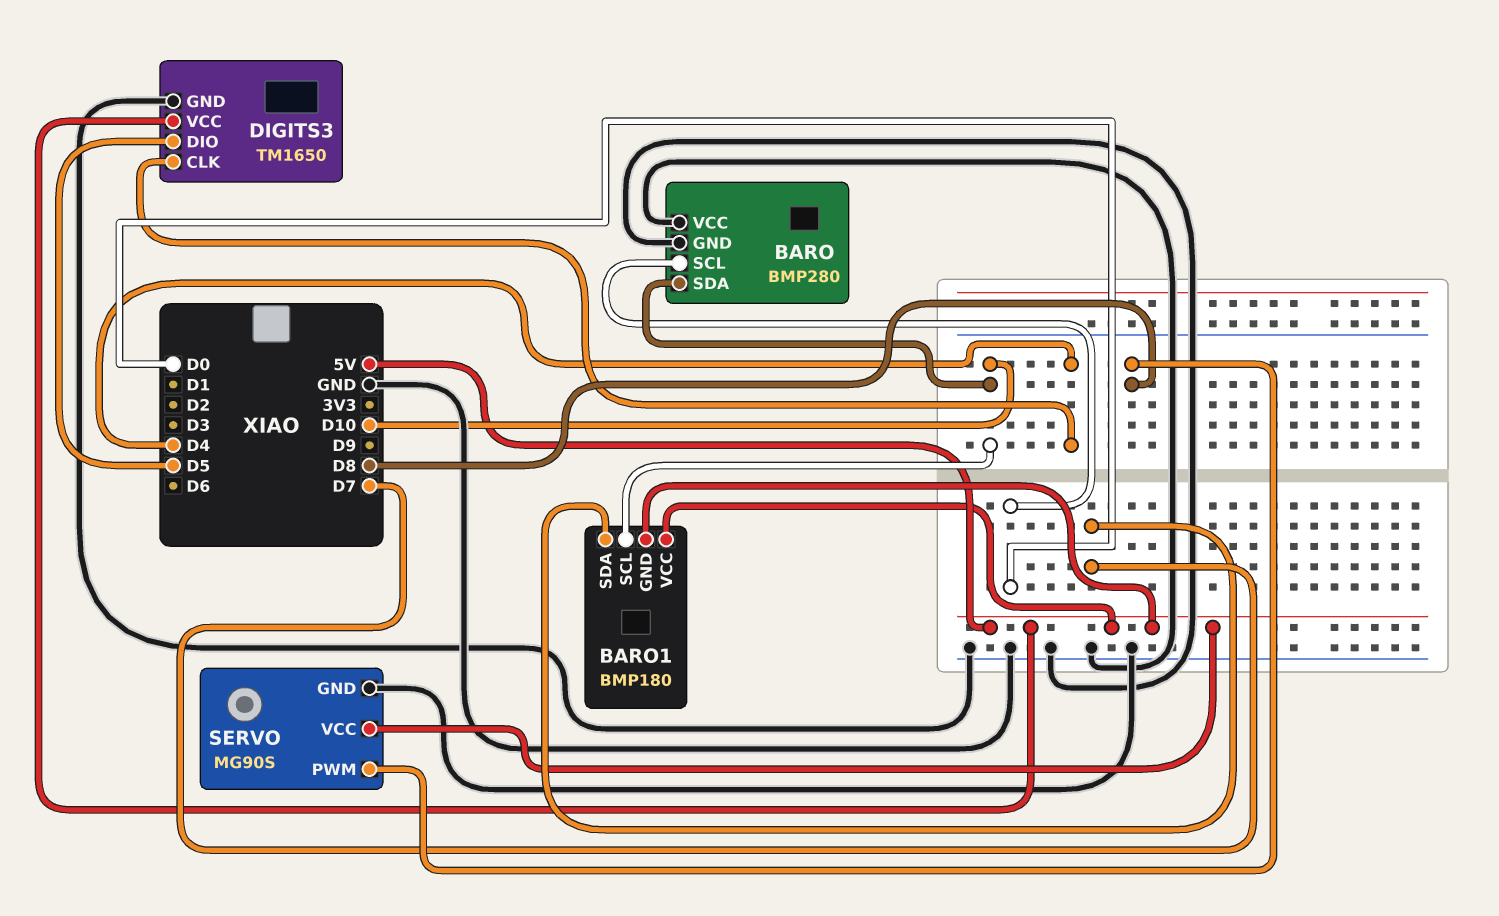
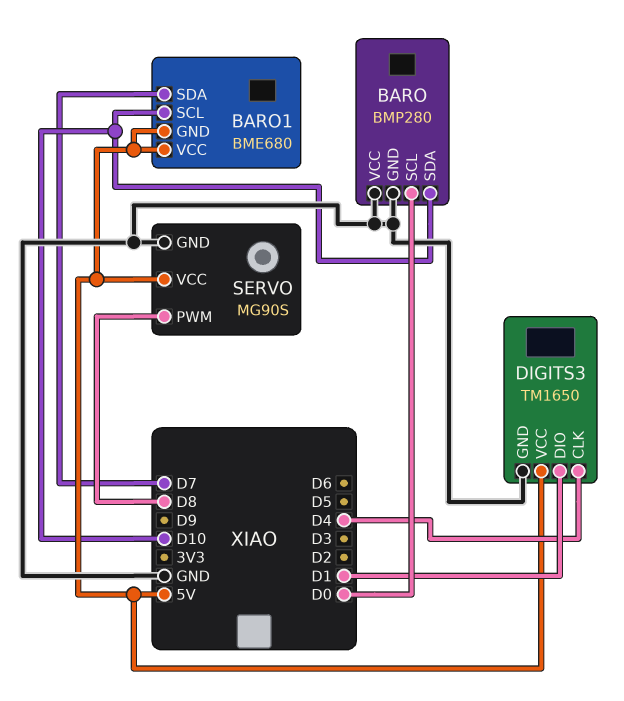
BARO1: BMP180 -> BME680
DIGITS3 pin DIO: D5 -> D1

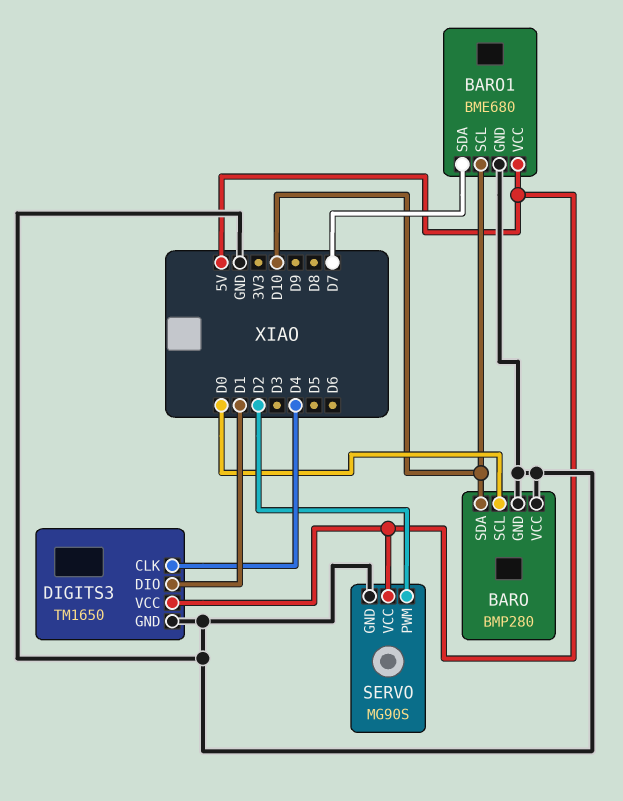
BARO1 pin GND: 5V -> GND
SERVO pin PWM: D8 -> D2

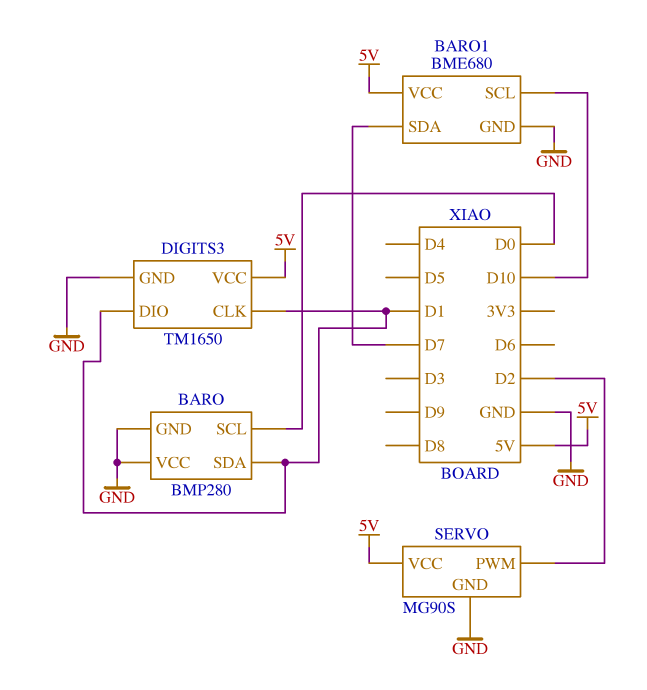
BARO pin SDA: D10 -> D1
DIGITS3 pin CLK: D4 -> D1

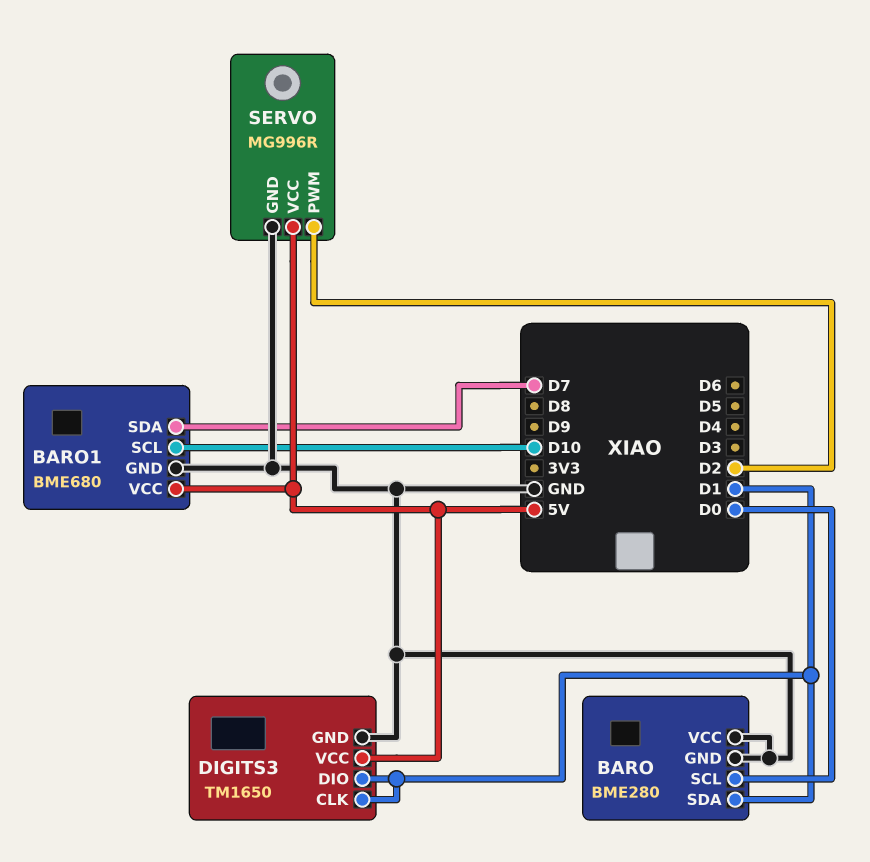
BARO: BMP280 -> BME280
SERVO: MG90S -> MG996R

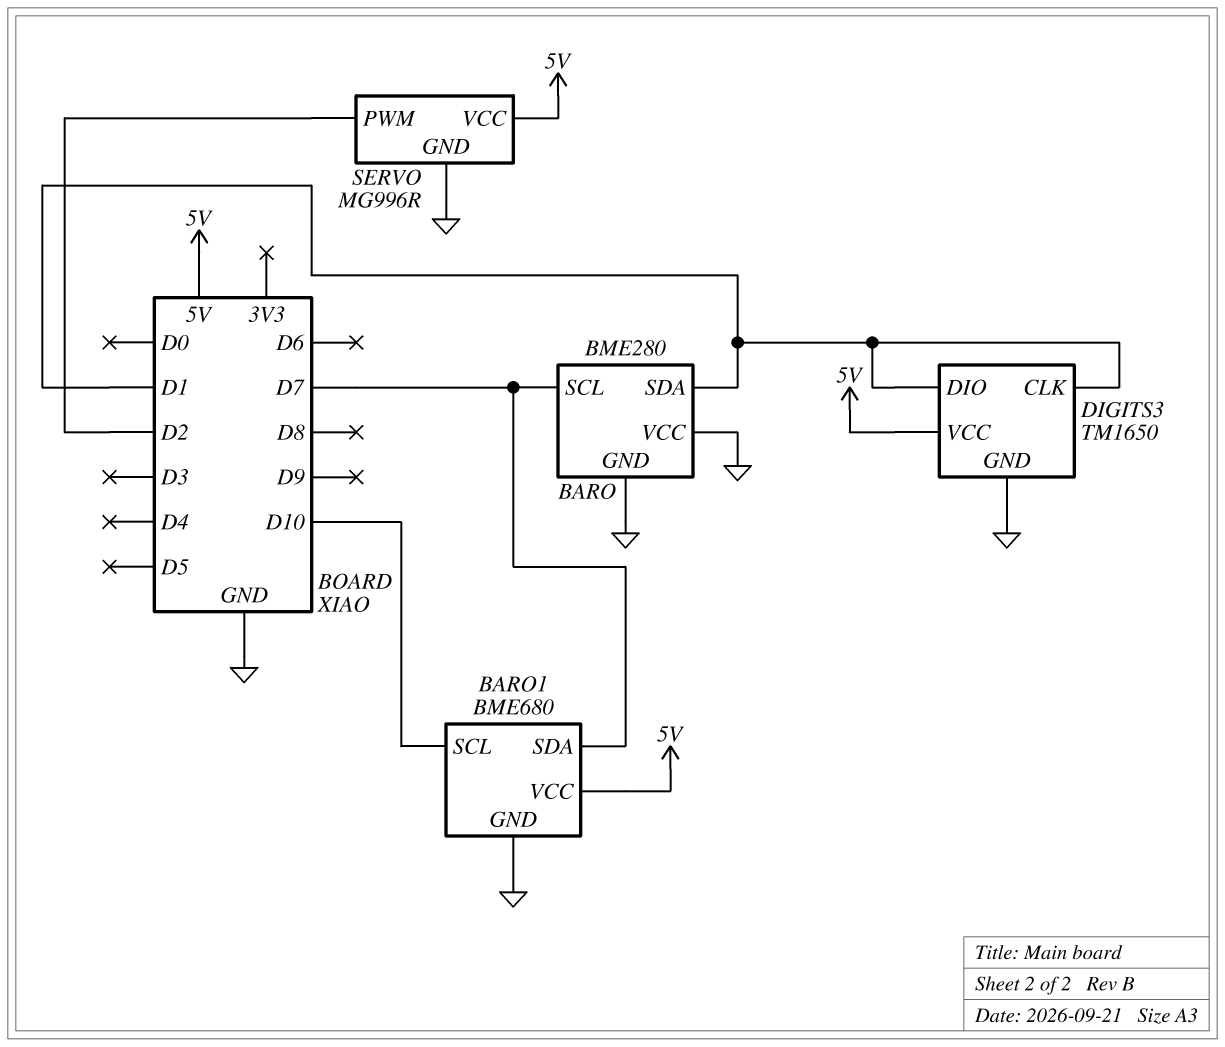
BARO pin SCL: D0 -> D7

